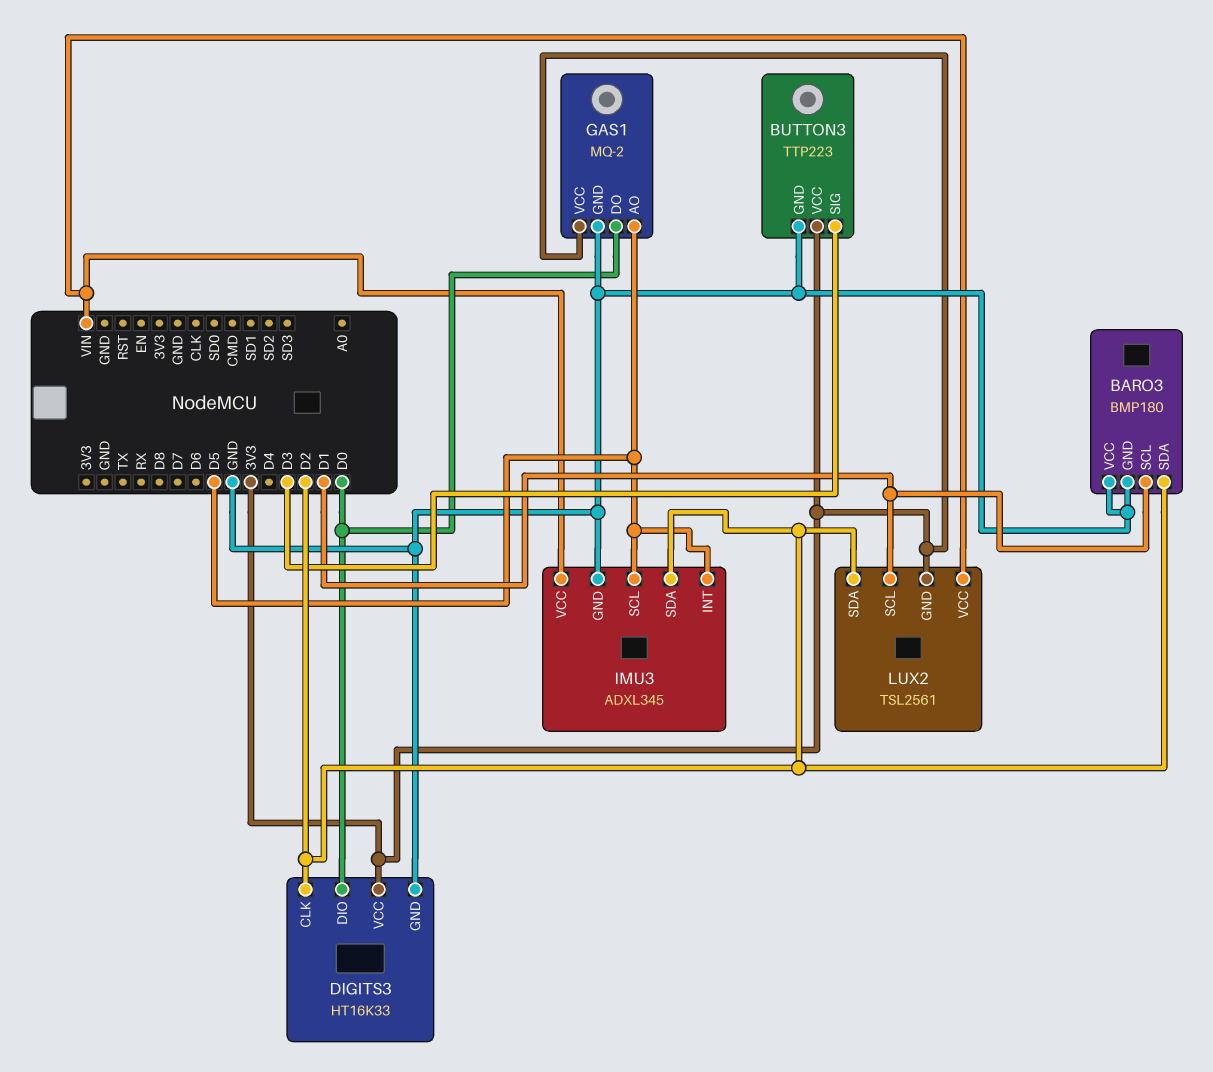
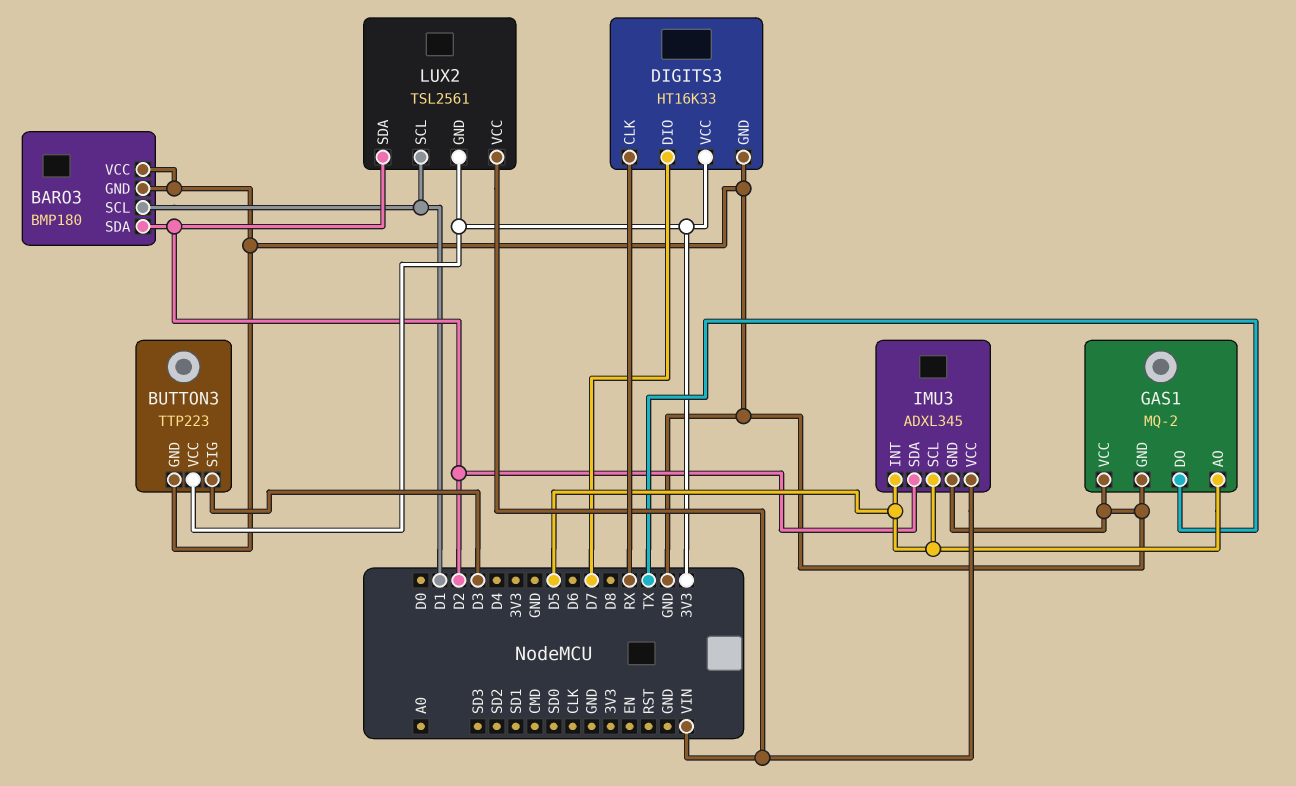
DIGITS3 pin CLK: D2 -> RX
DIGITS3 pin DIO: D0 -> D7
GAS1 pin DO: D0 -> TX
GAS1 pin VCC: 3V3 -> GND

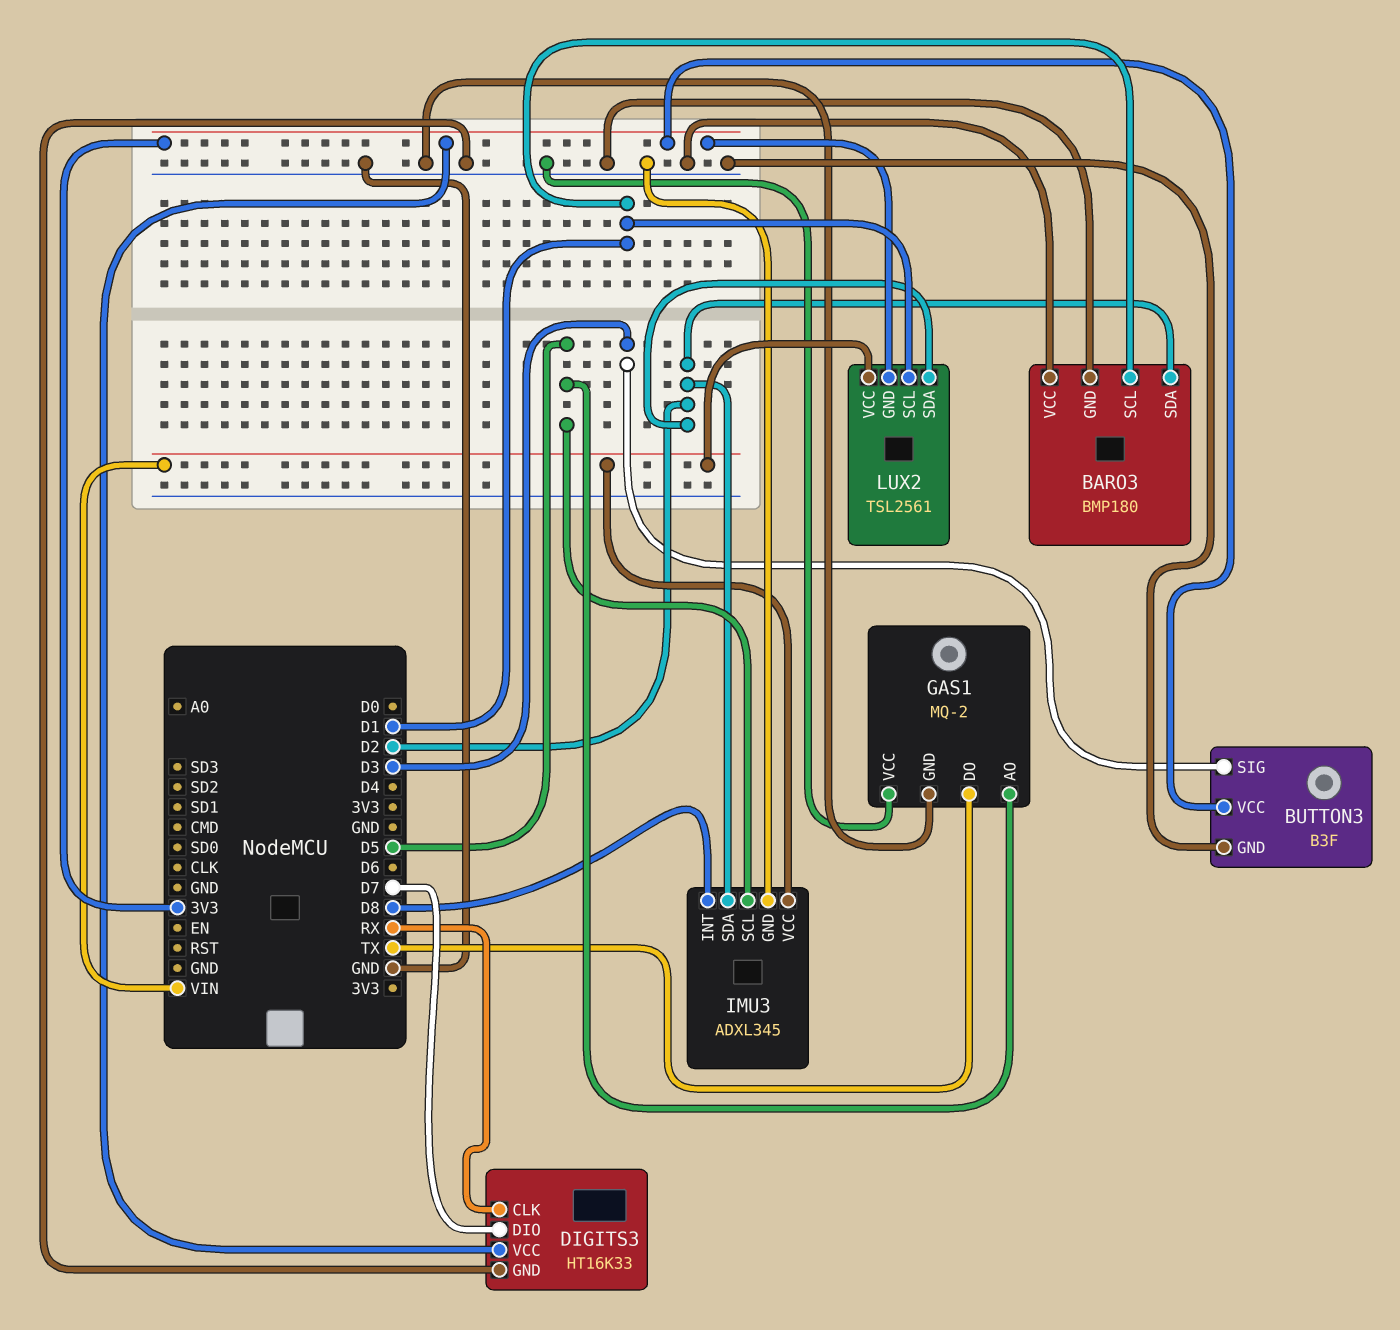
BUTTON3: TTP223 -> B3F
IMU3 pin INT: D5 -> D8

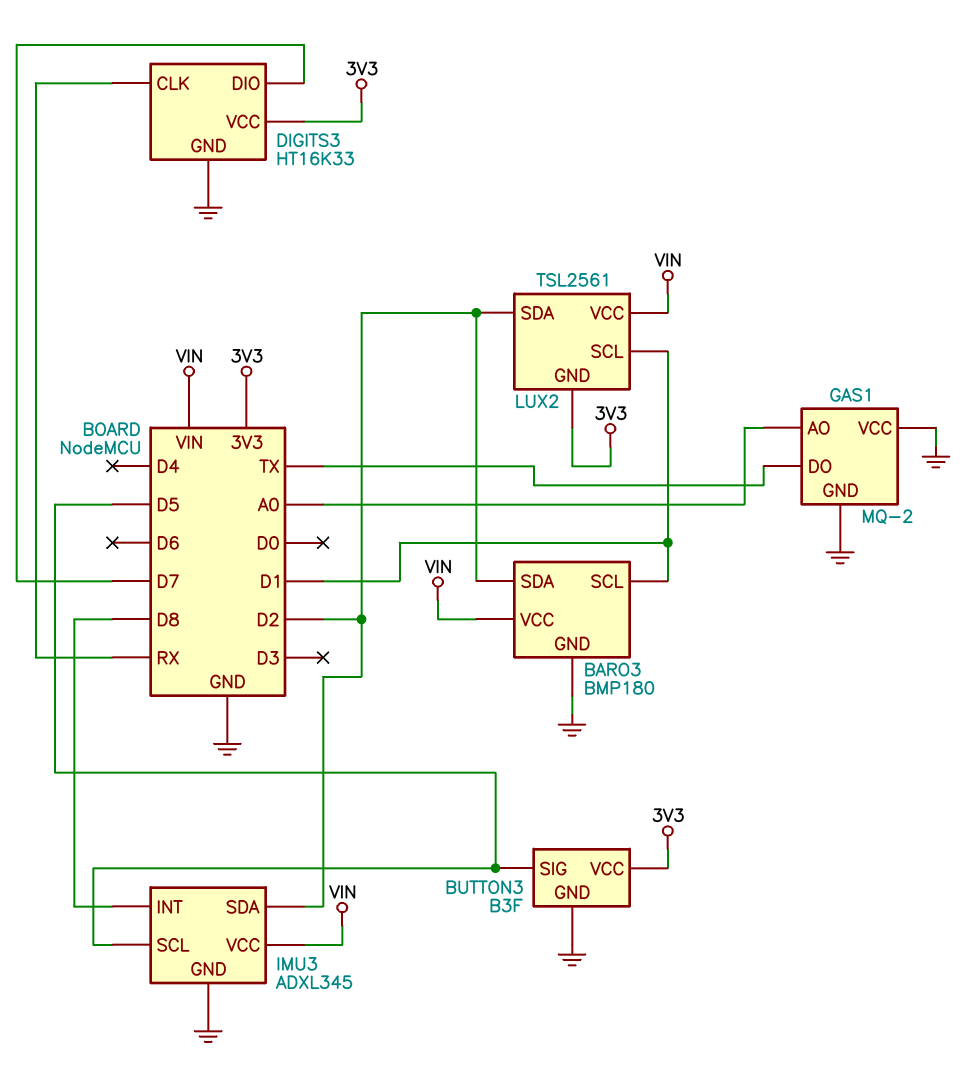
BARO3 pin VCC: GND -> VIN
BUTTON3 pin SIG: D3 -> D5
GAS1 pin AO: D5 -> A0

